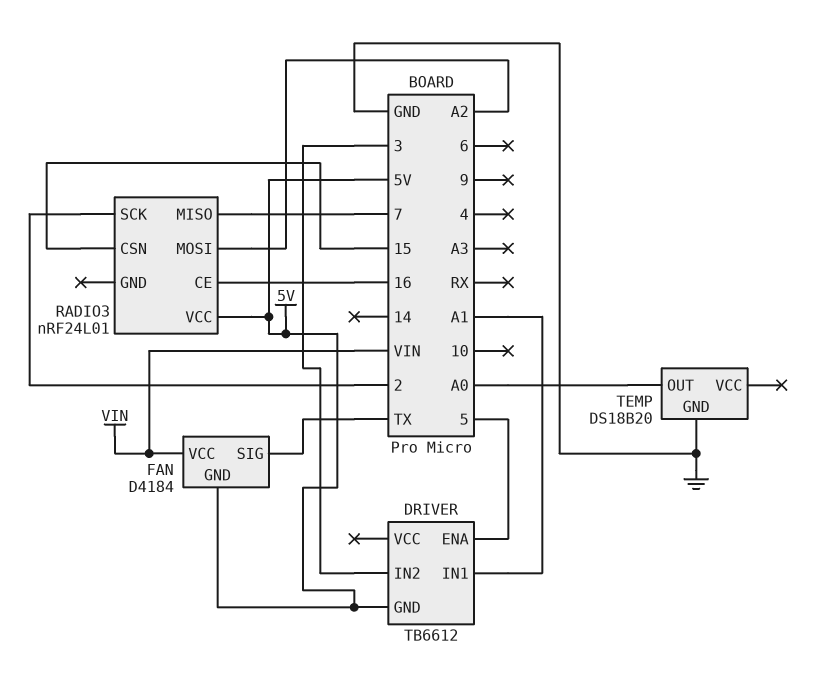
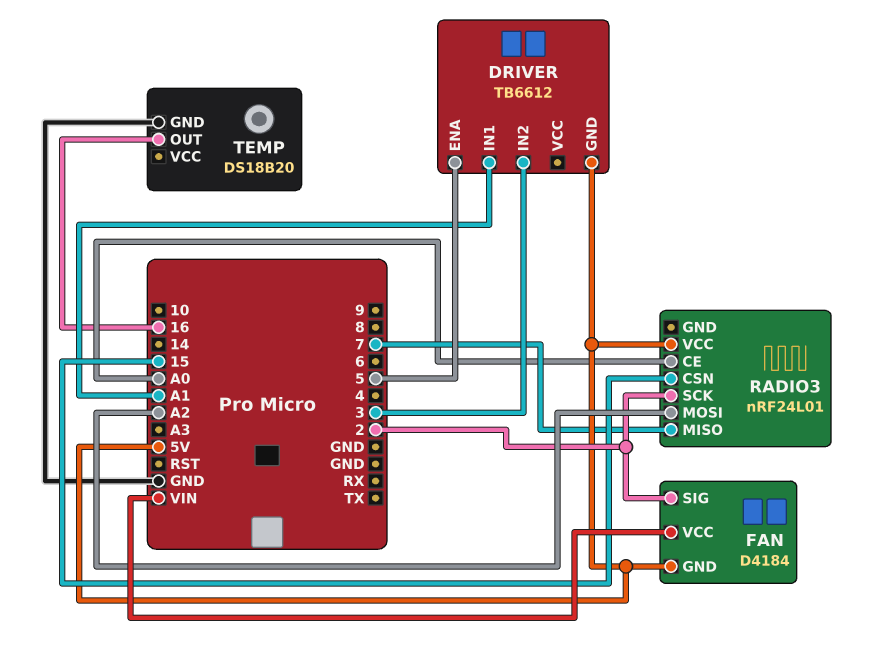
FAN pin SIG: TX -> 2
RADIO3 pin CE: 16 -> A0
TEMP pin OUT: A0 -> 16

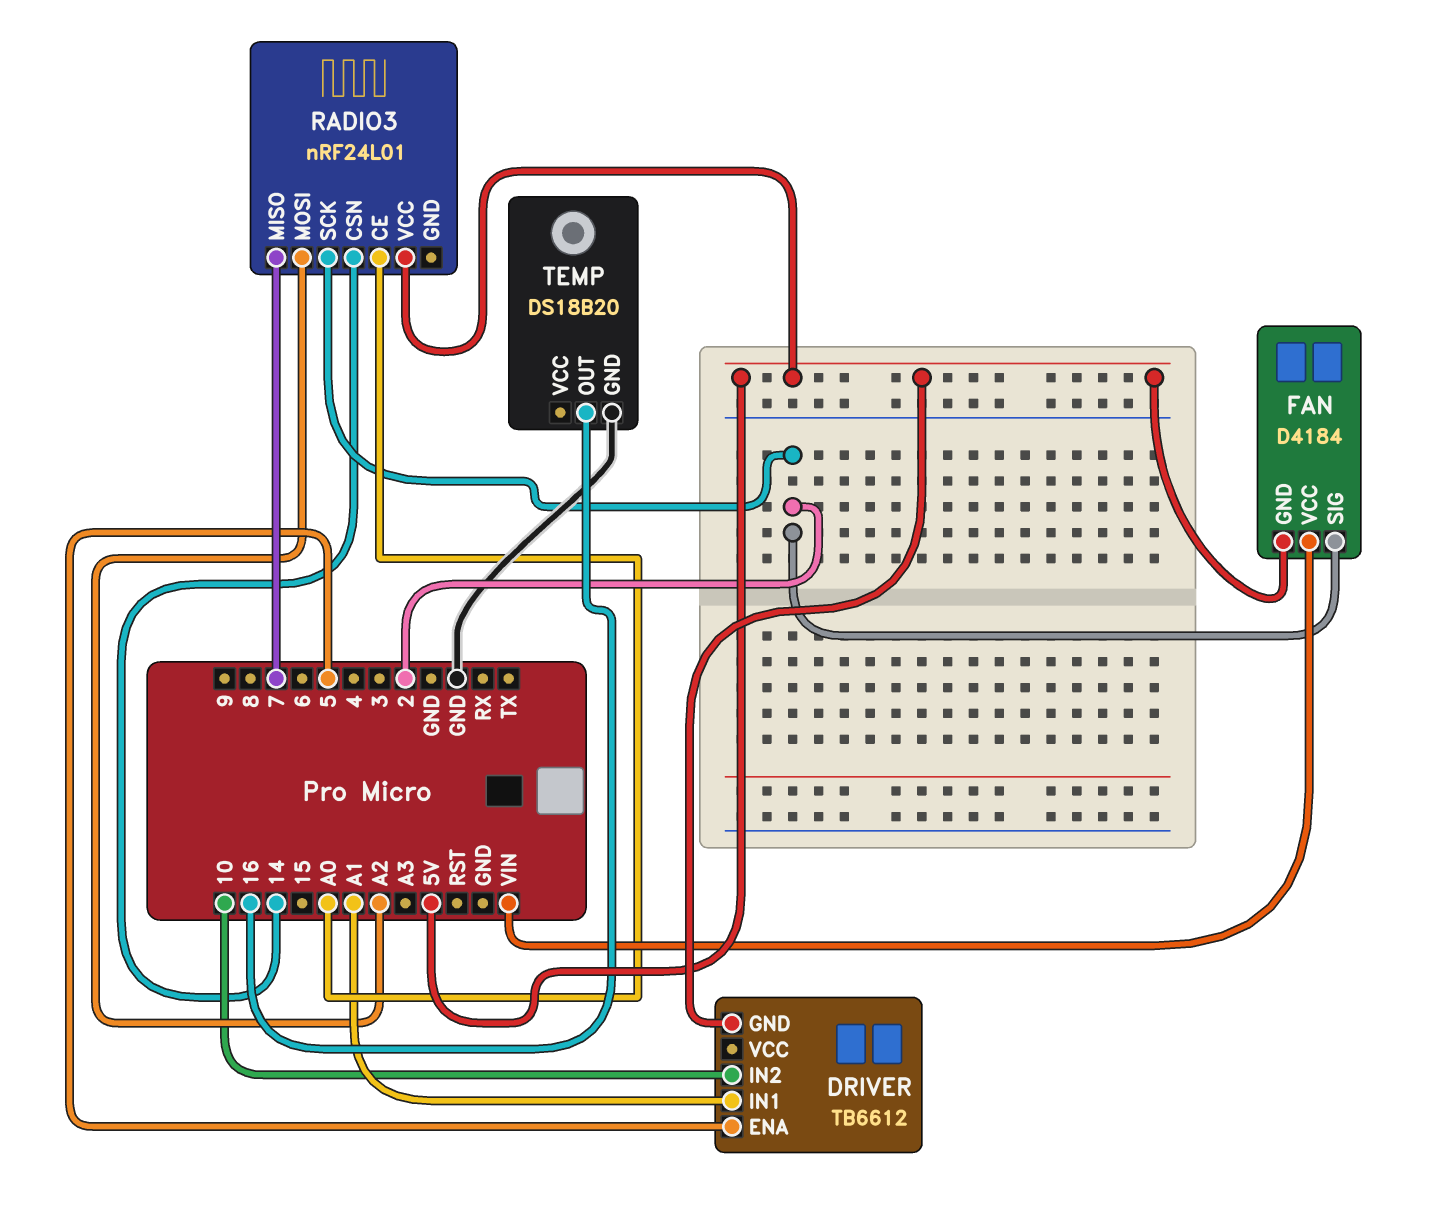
DRIVER pin IN2: 3 -> 10
RADIO3 pin CSN: 15 -> 14

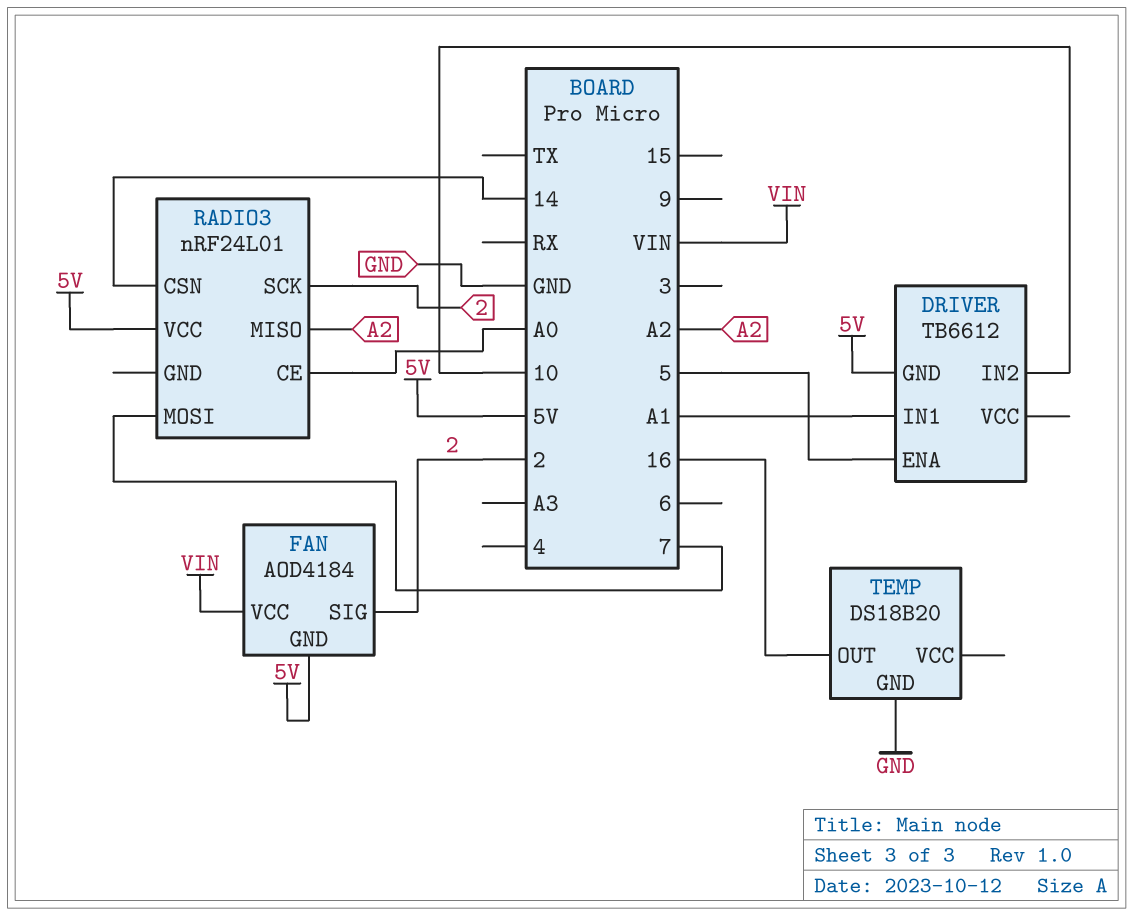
FAN: D4184 -> AOD4184
RADIO3 pin MISO: 7 -> A2
RADIO3 pin MOSI: A2 -> 7

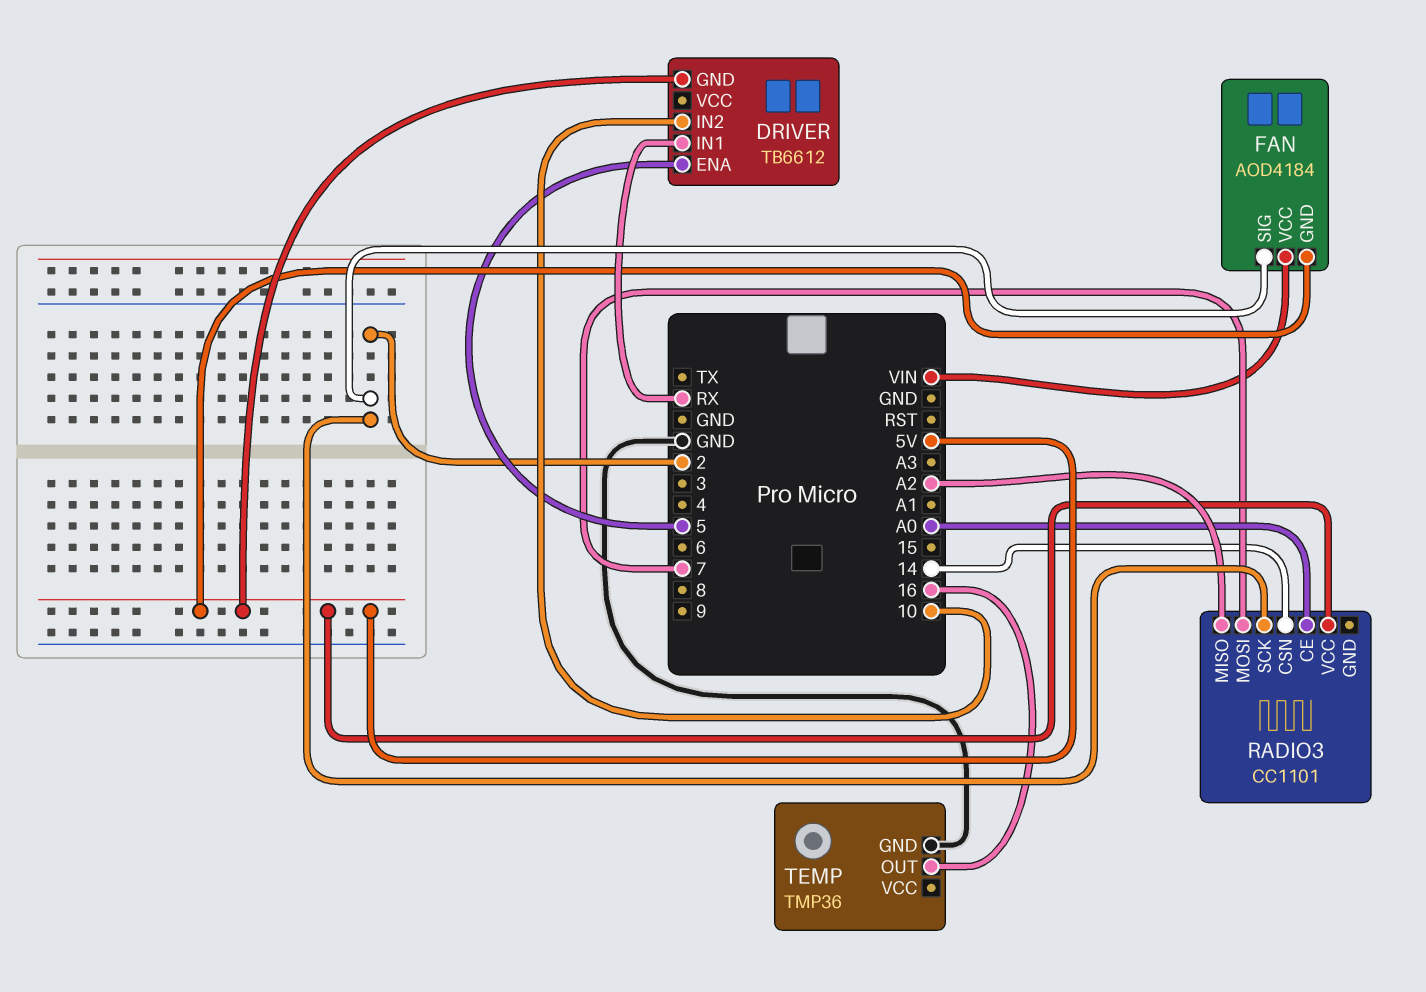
DRIVER pin IN1: A1 -> RX
RADIO3: nRF24L01 -> CC1101
TEMP: DS18B20 -> TMP36

